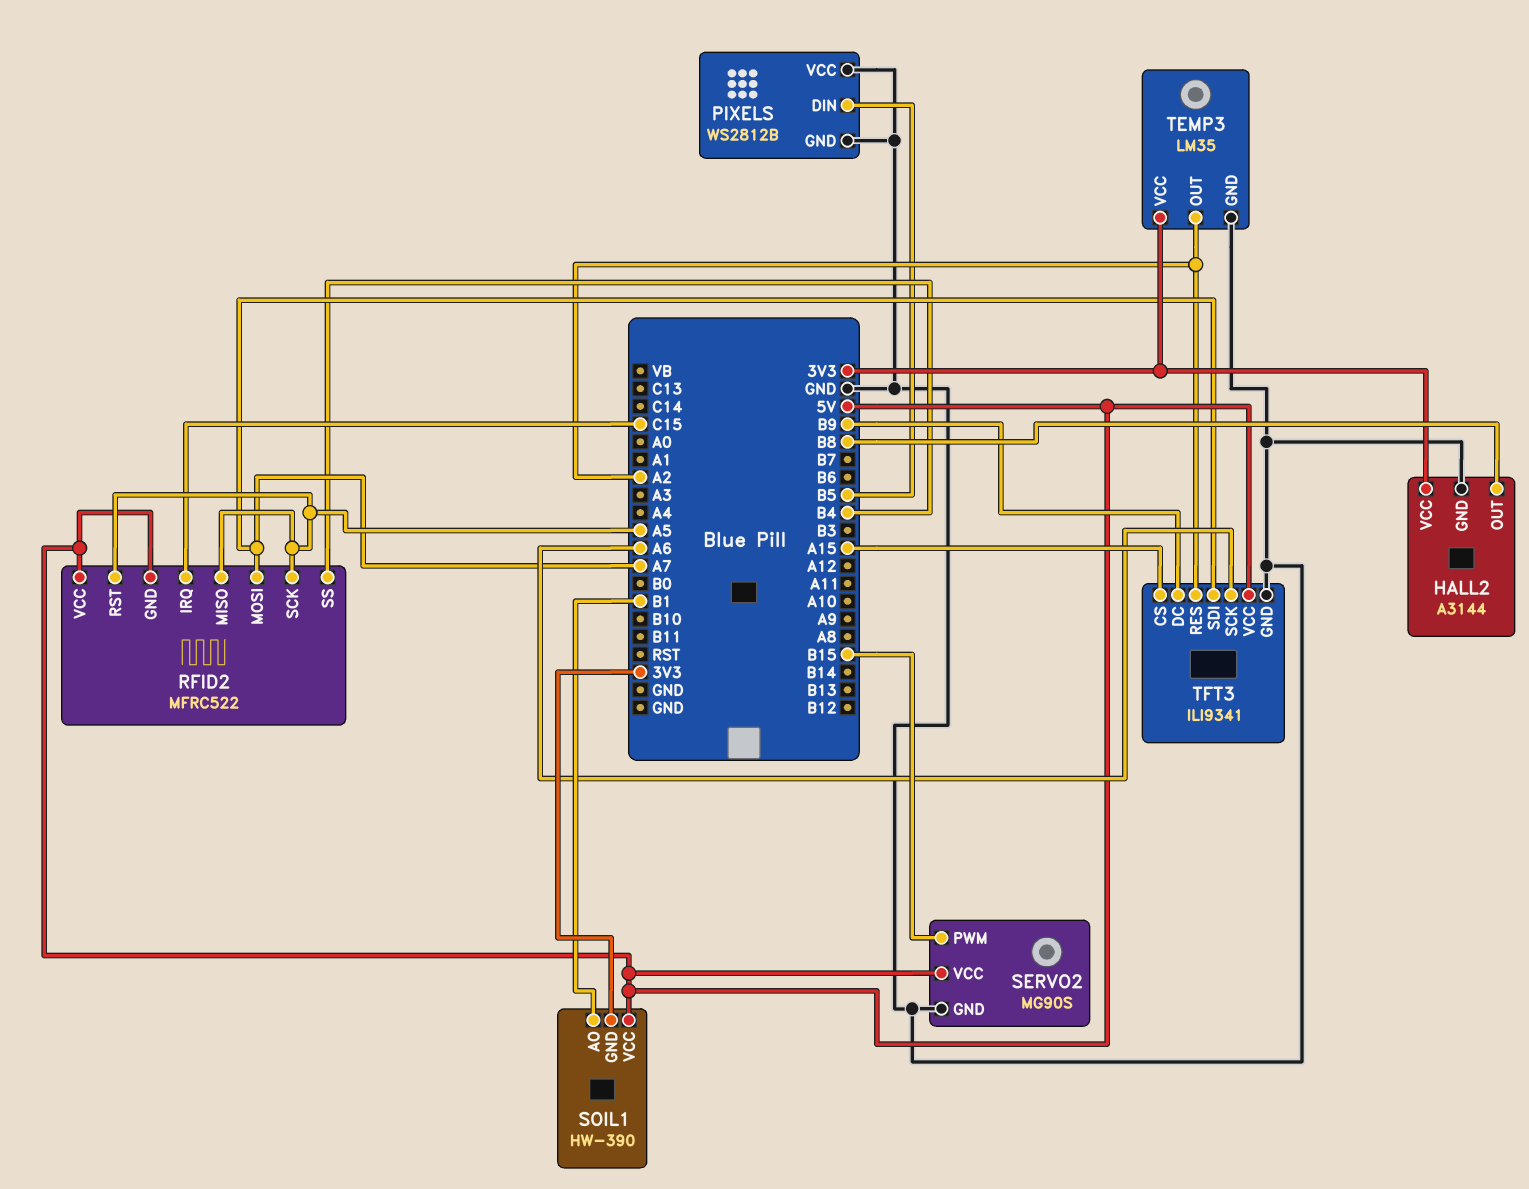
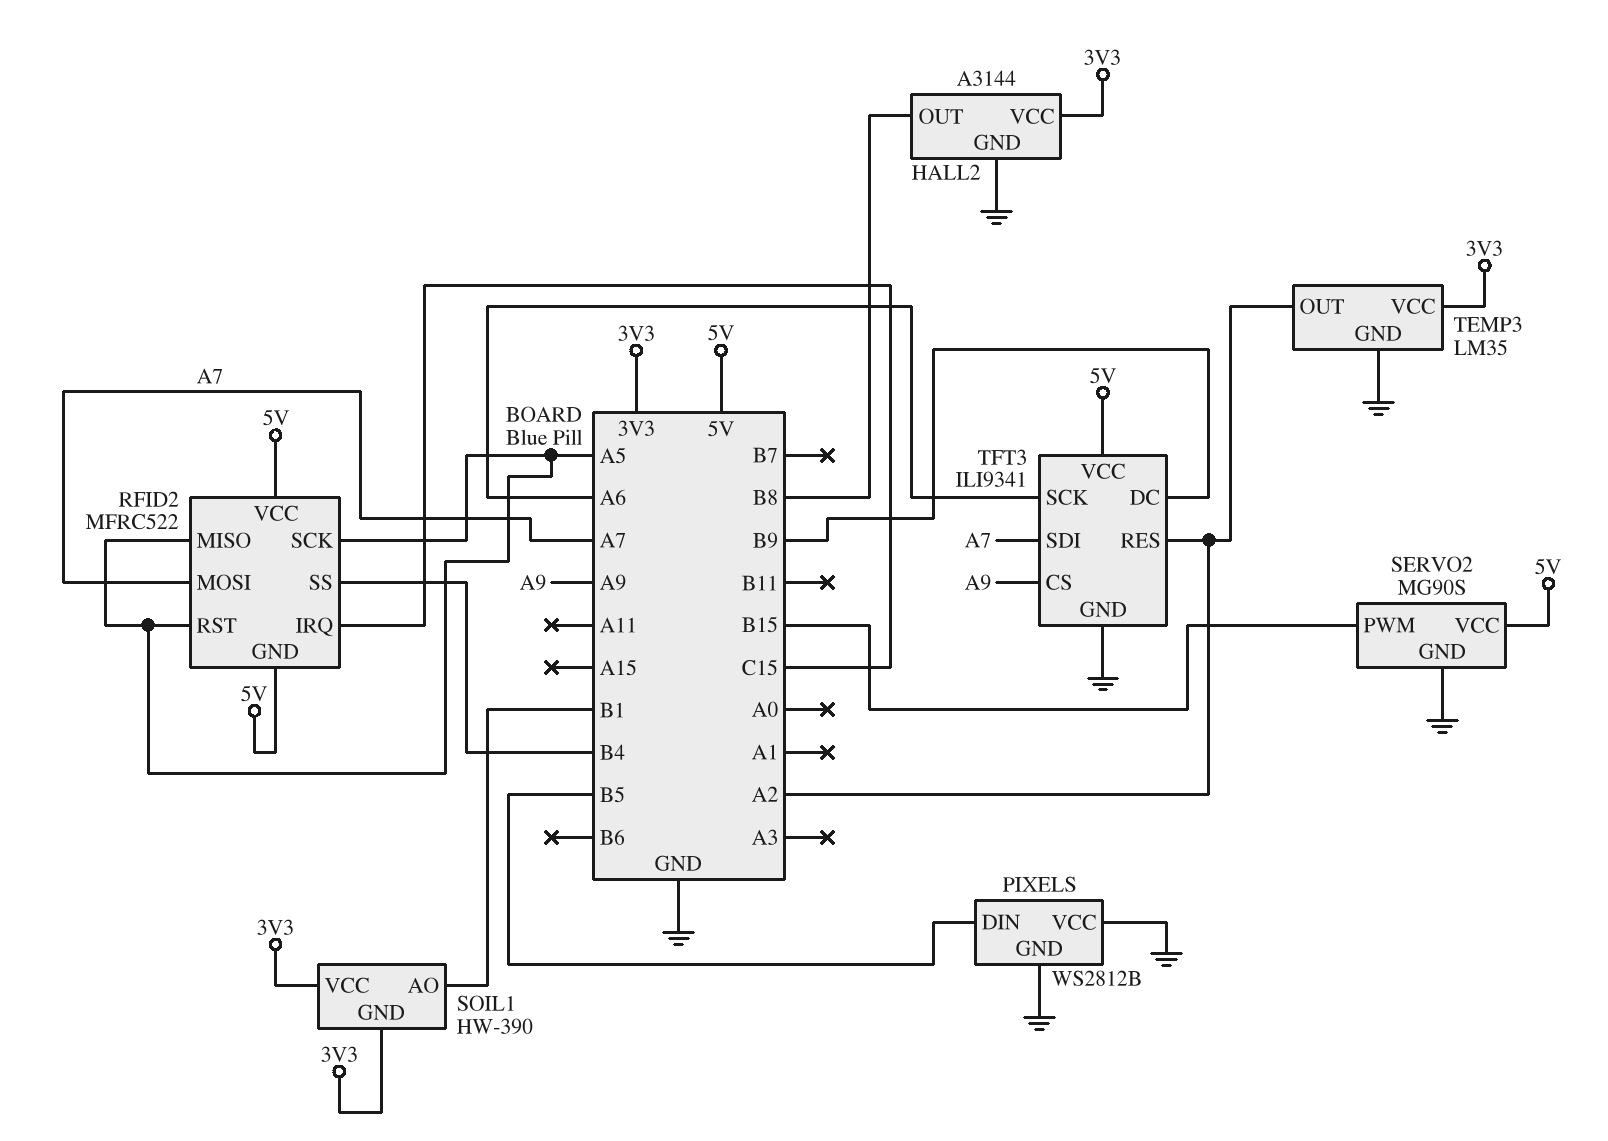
SOIL1 pin VCC: 5V -> 3V3
TFT3 pin CS: A15 -> A9

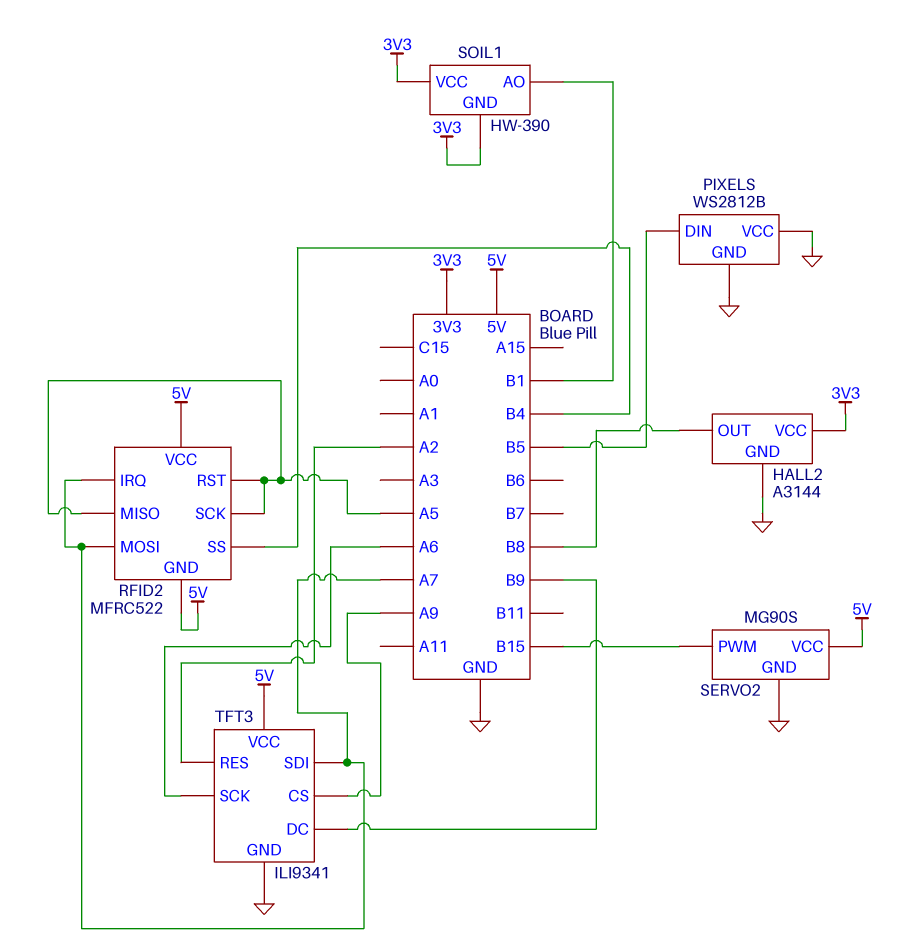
RFID2 pin IRQ: C15 -> A7
TEMP3: LM35 -> none
TEMP3 pin GND: GND -> none
TEMP3 pin OUT: A2 -> none
TEMP3 pin VCC: 3V3 -> none

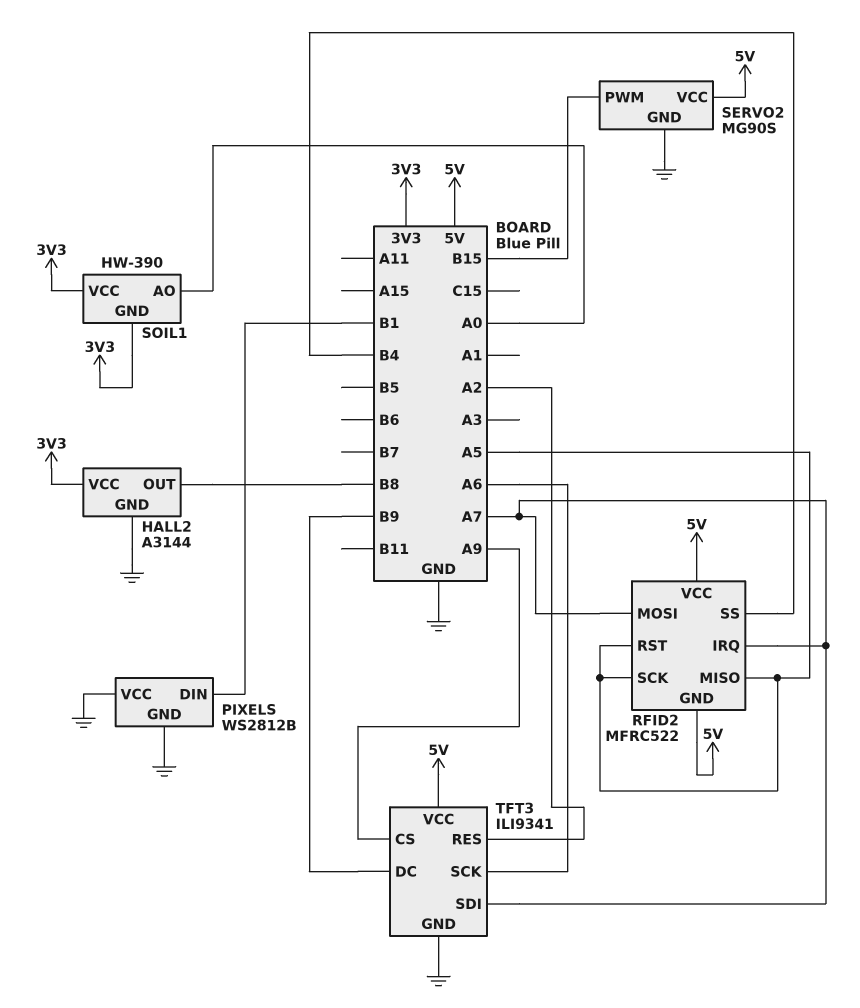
PIXELS pin DIN: B5 -> B1
SOIL1 pin AO: B1 -> A0

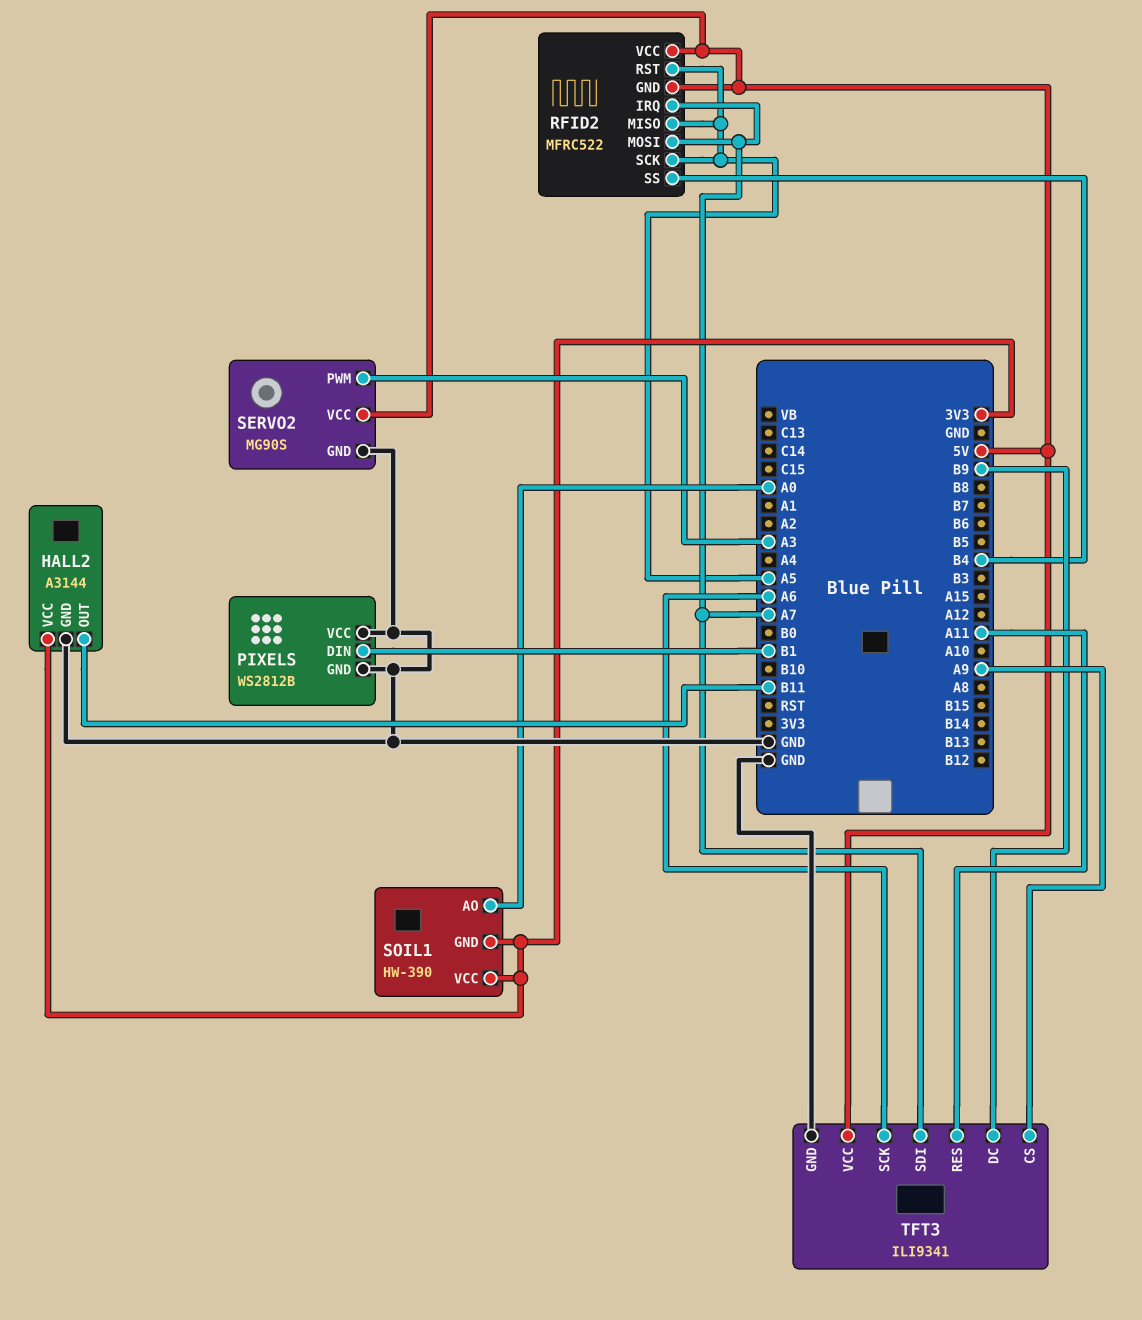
HALL2 pin OUT: B8 -> B11
SERVO2 pin PWM: B15 -> A3
TFT3 pin RES: A2 -> A11

